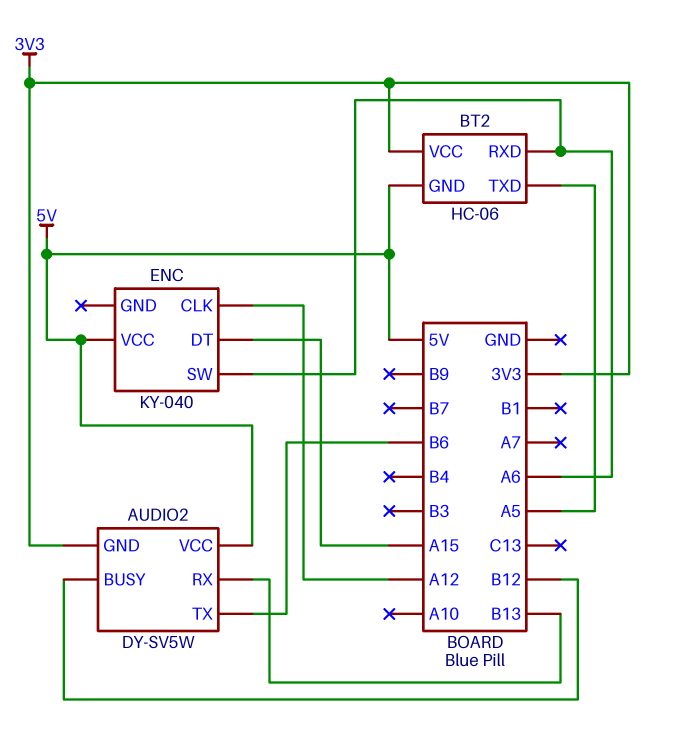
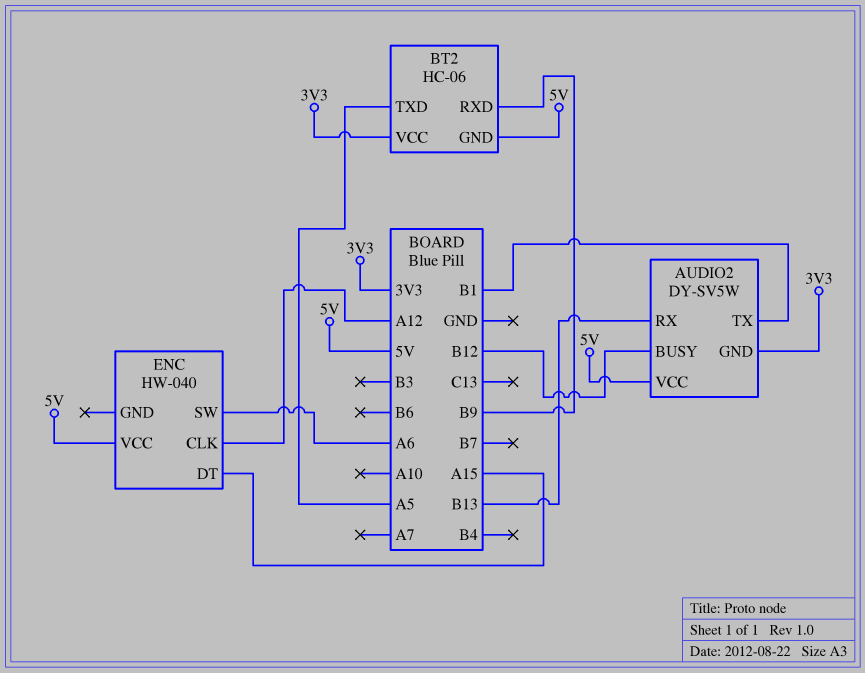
AUDIO2 pin TX: B6 -> B1
BT2 pin RXD: A6 -> B9
ENC: KY-040 -> HW-040

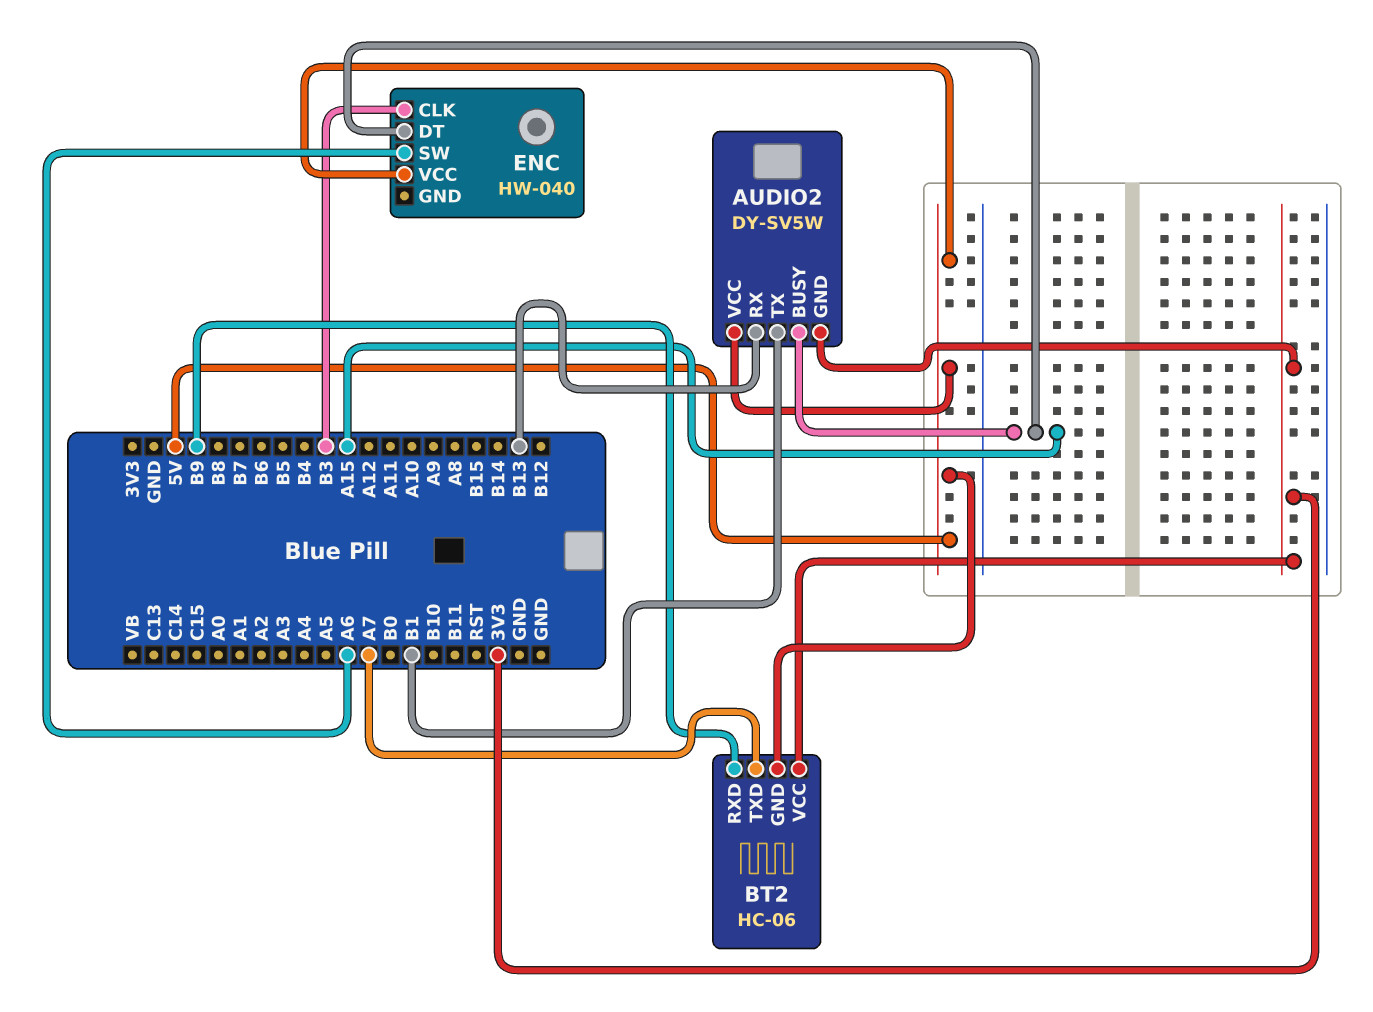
AUDIO2 pin BUSY: B12 -> A15
BT2 pin TXD: A5 -> A7
ENC pin CLK: A12 -> B3

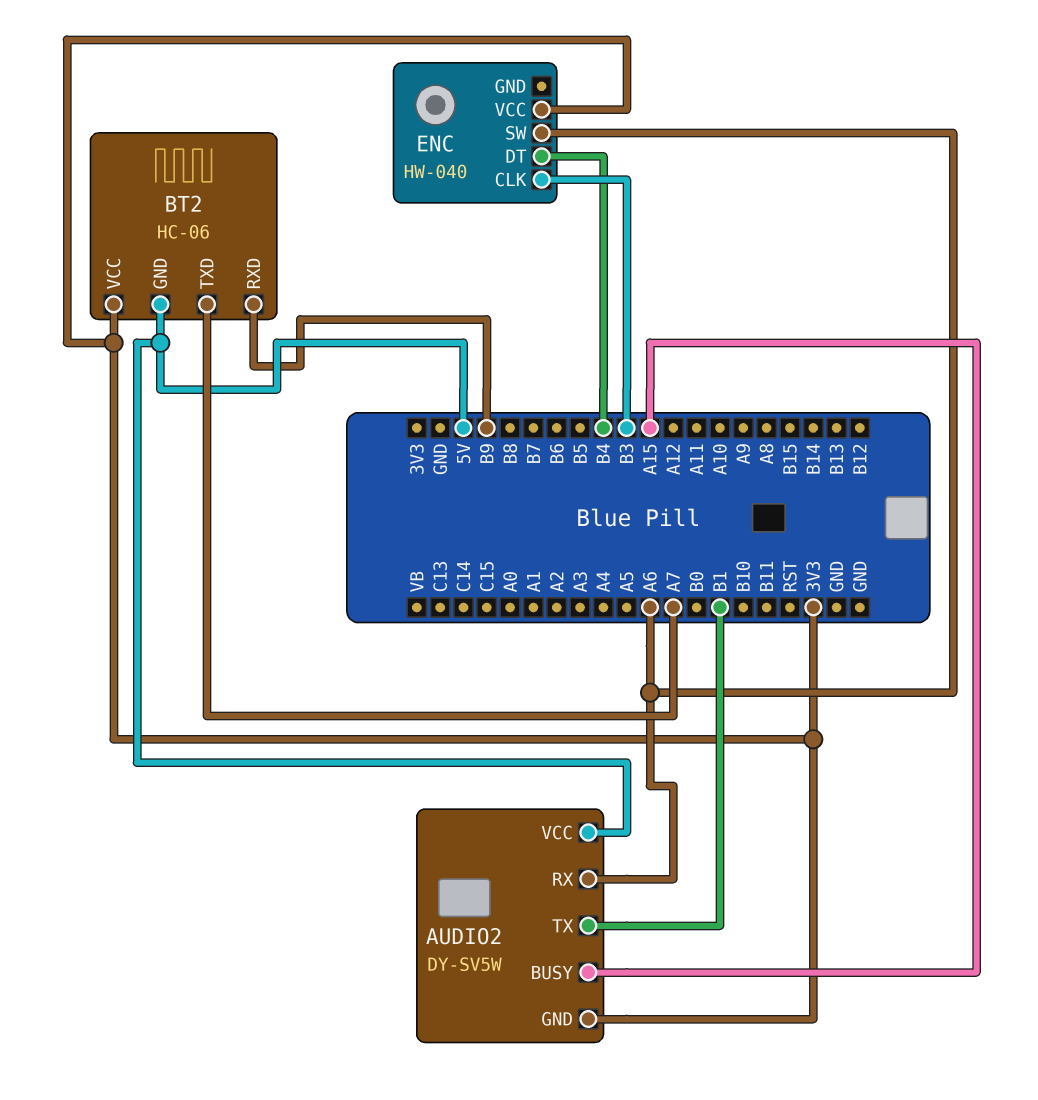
AUDIO2 pin RX: B13 -> A6
ENC pin DT: A15 -> B4
ENC pin VCC: 5V -> 3V3

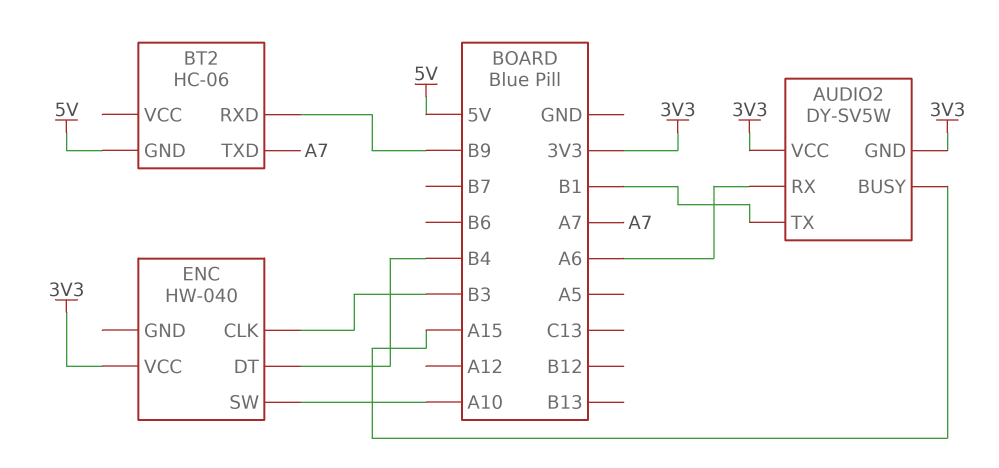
AUDIO2 pin VCC: 5V -> 3V3
BT2 pin VCC: 3V3 -> none
ENC pin SW: A6 -> A10

